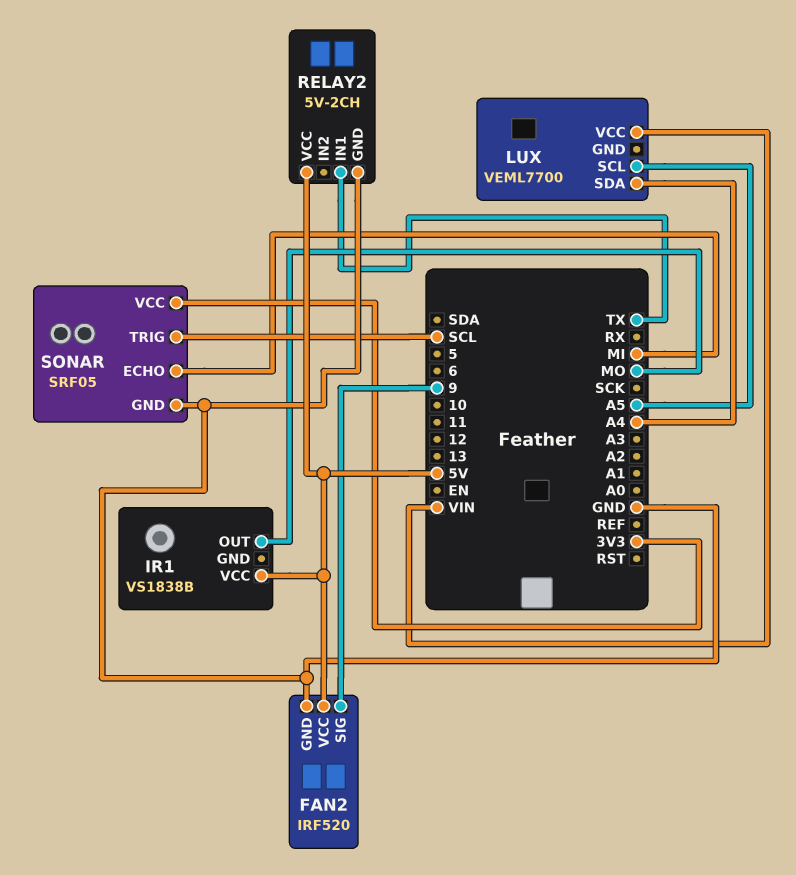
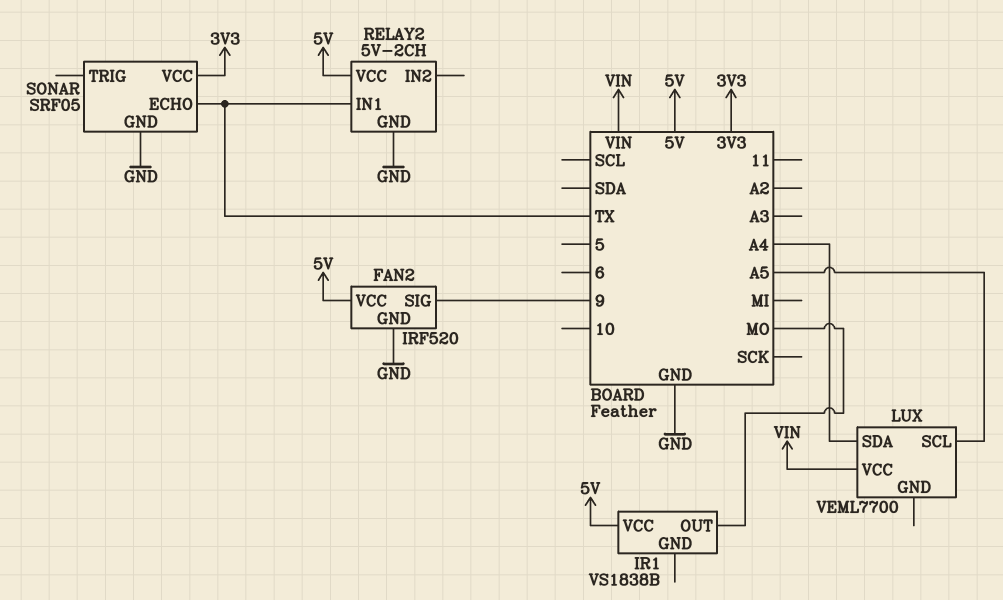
SONAR pin ECHO: MI -> TX
SONAR pin TRIG: SCL -> none

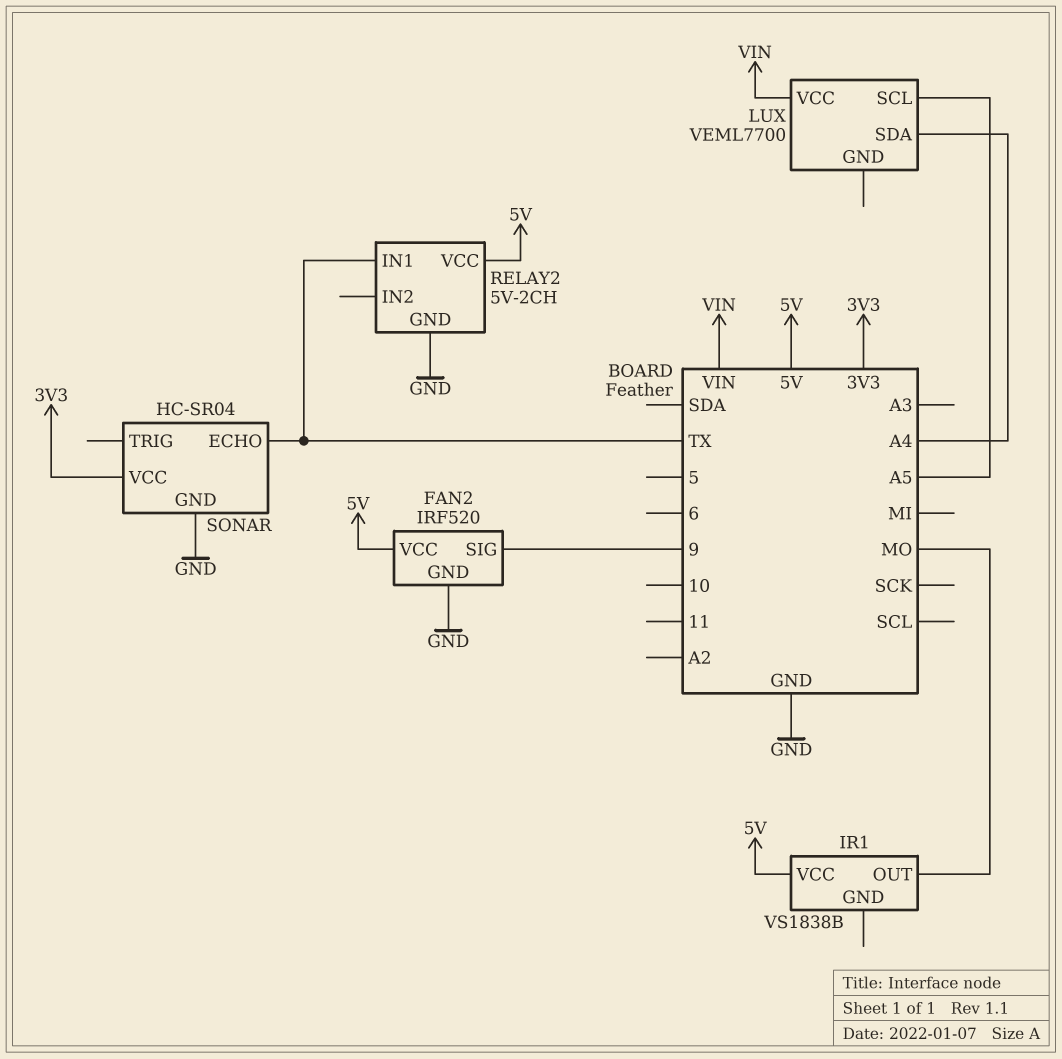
SONAR: SRF05 -> HC-SR04

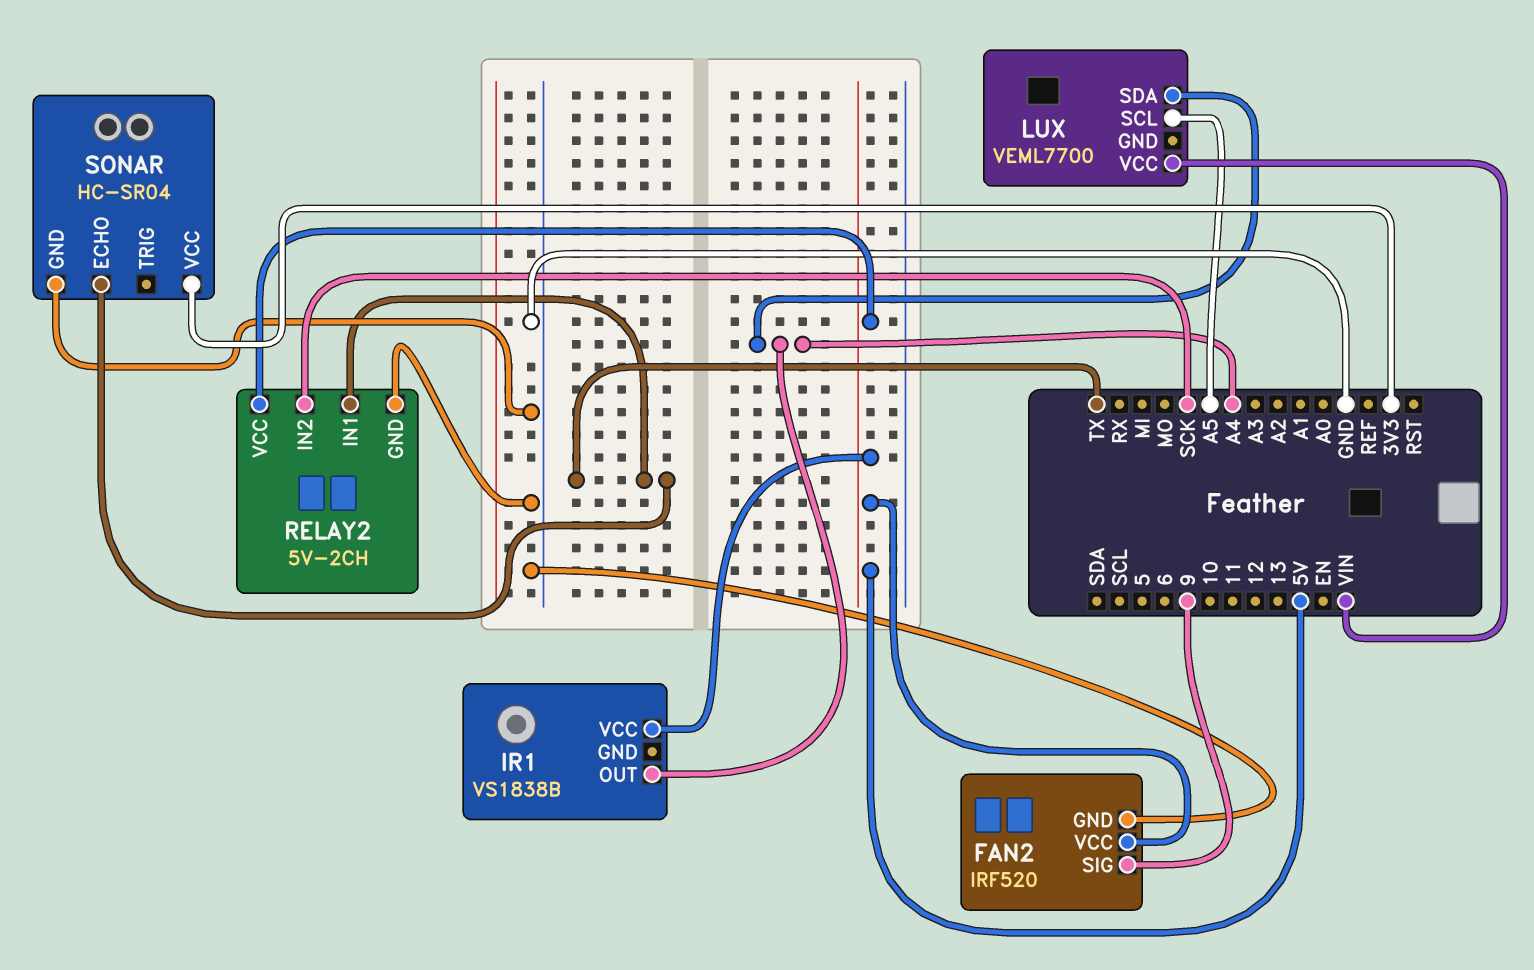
IR1 pin OUT: MO -> A4
RELAY2 pin IN2: none -> SCK

